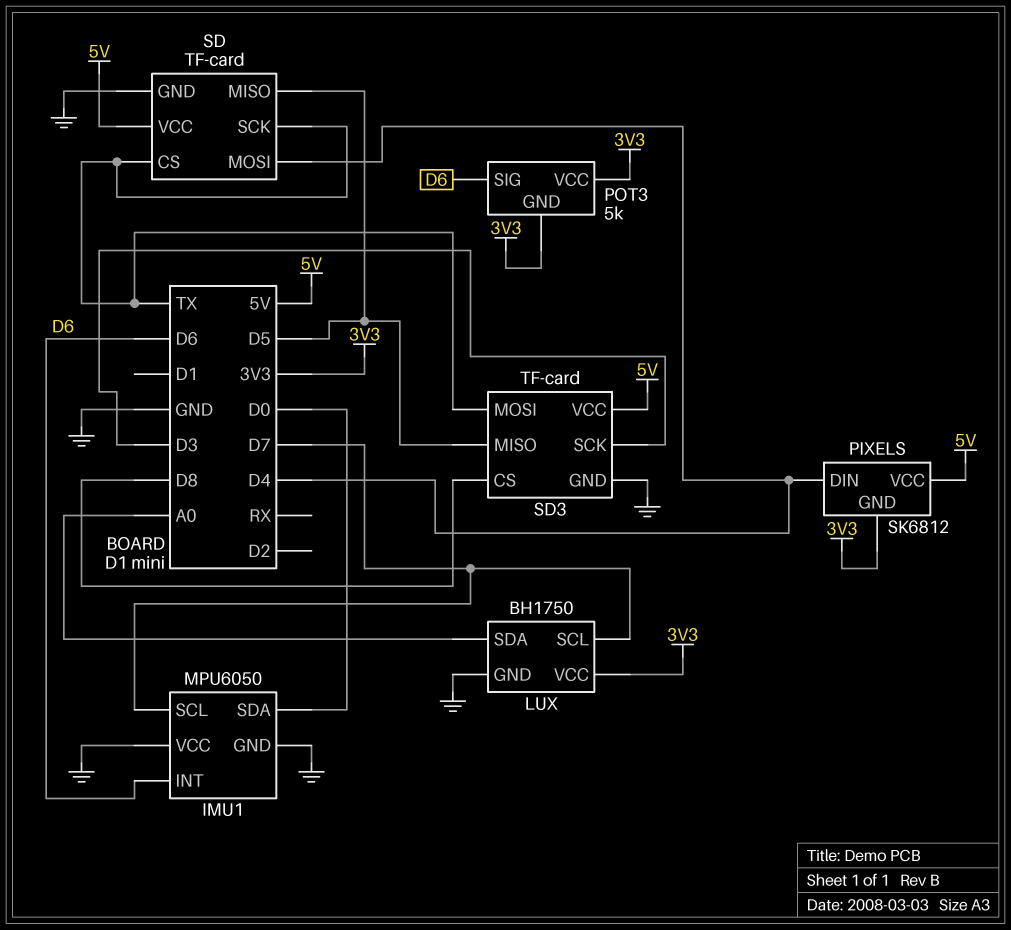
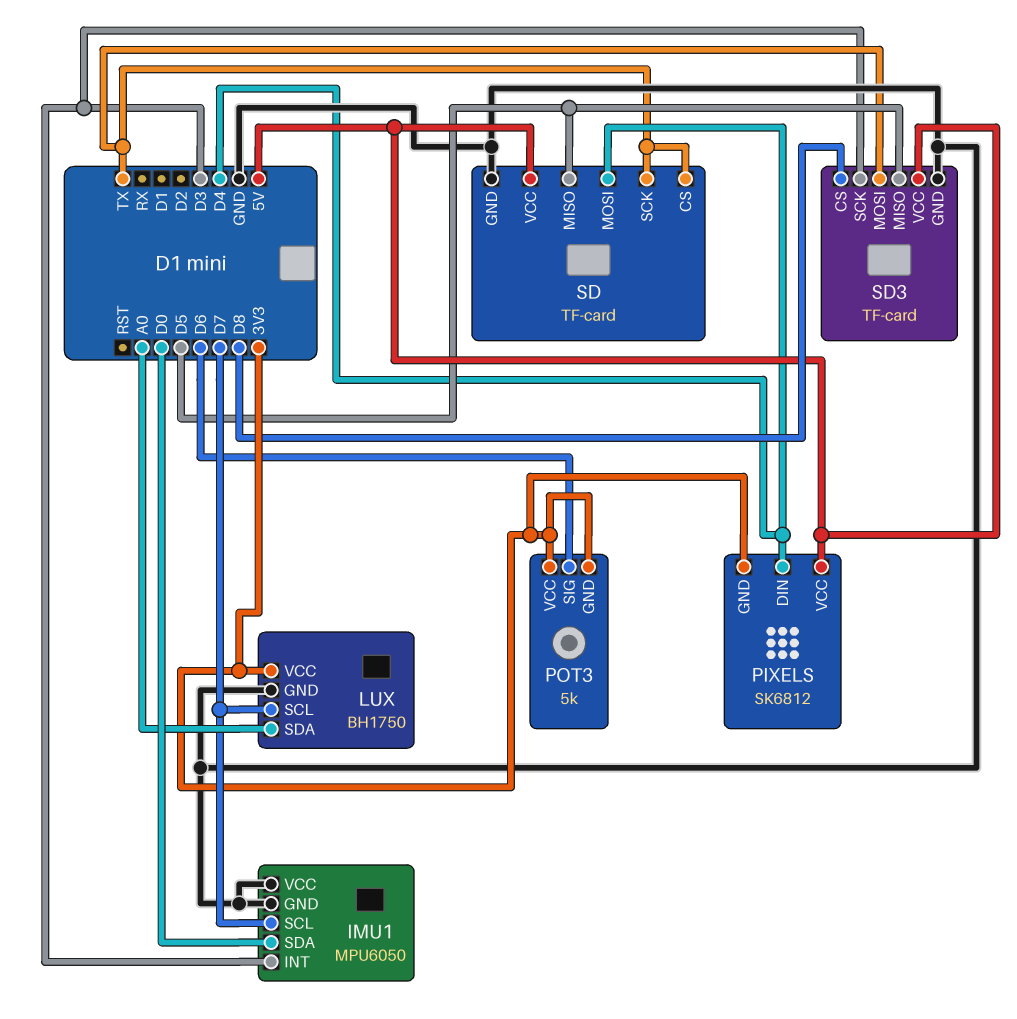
IMU1 pin INT: D6 -> D3

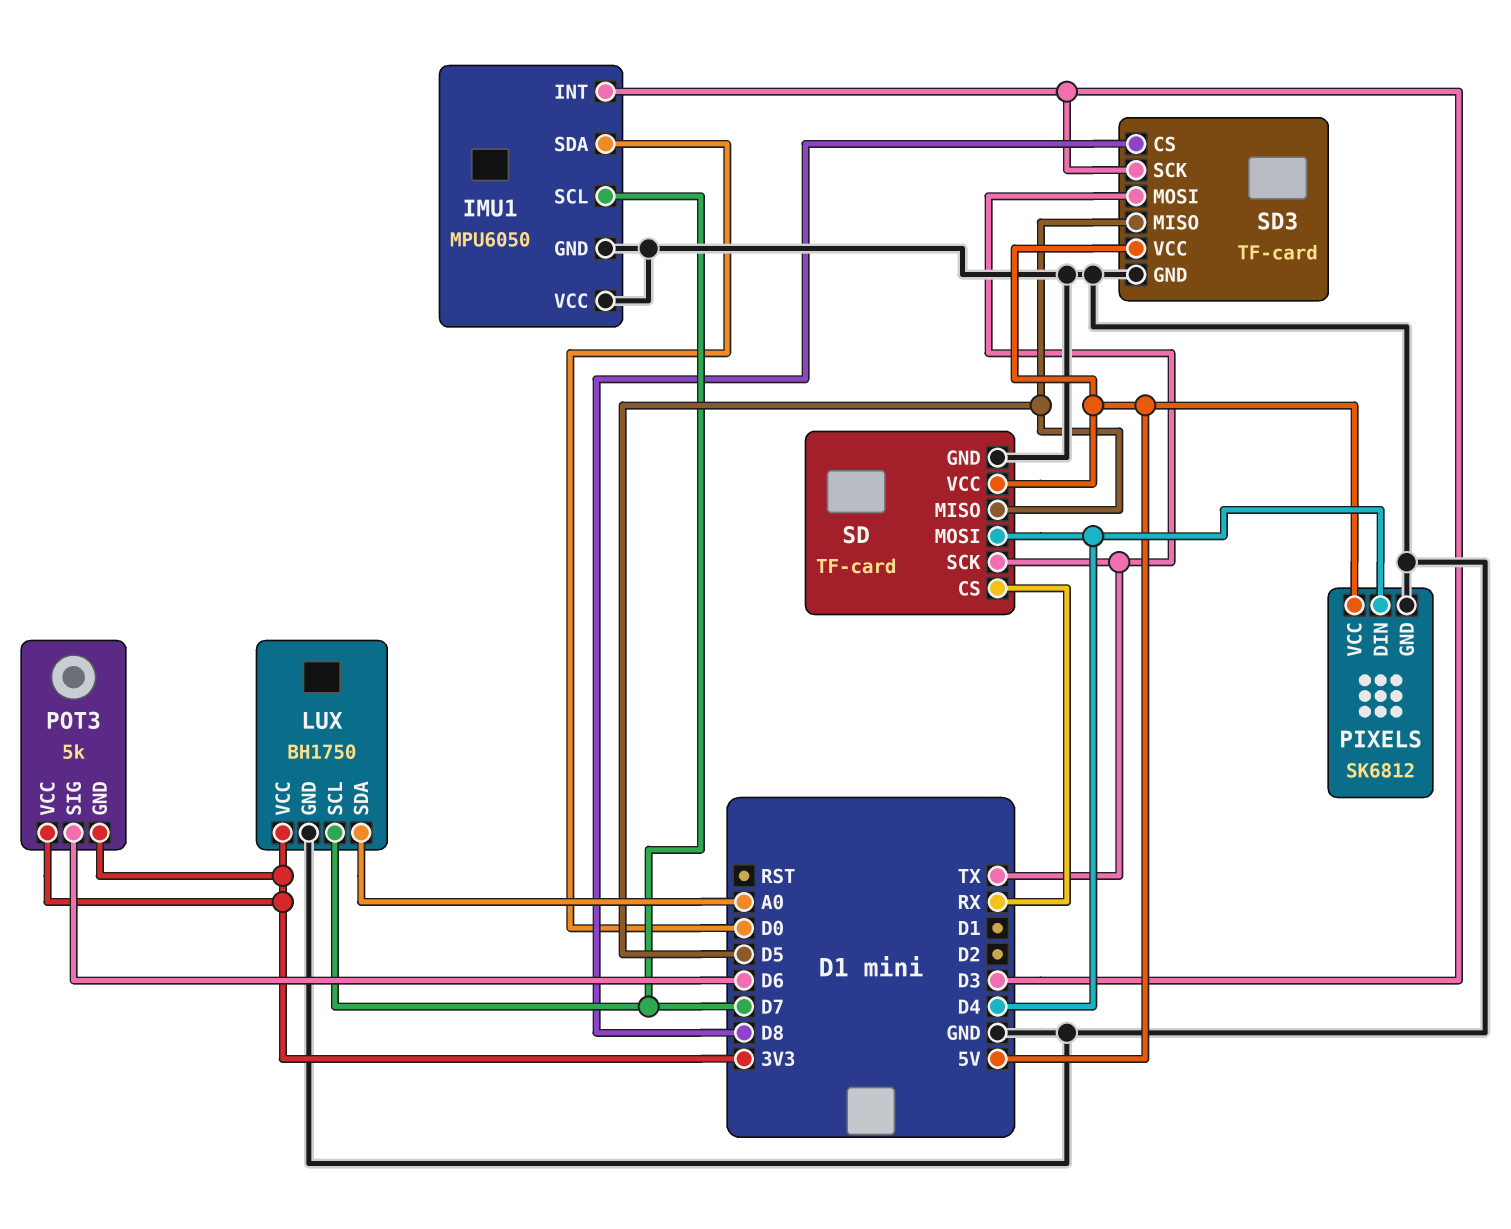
PIXELS pin GND: 3V3 -> GND
SD pin CS: TX -> RX

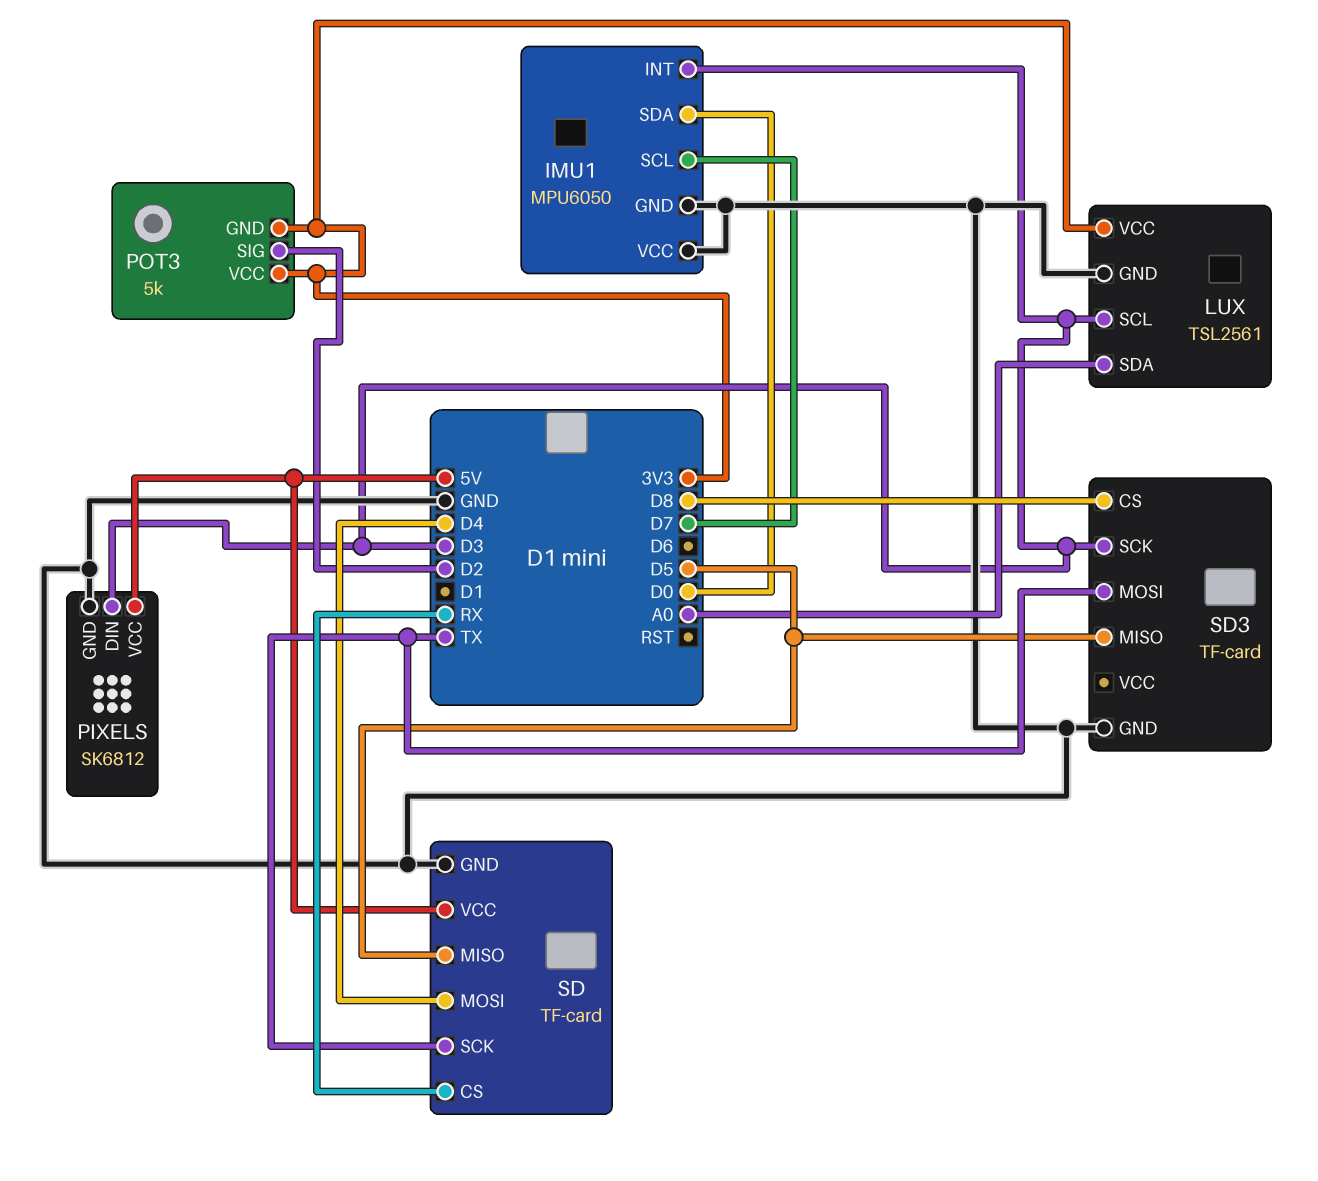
LUX: BH1750 -> TSL2561
LUX pin SCL: D7 -> D3
PIXELS pin DIN: D4 -> D3
POT3 pin SIG: D6 -> D2
SD3 pin VCC: 5V -> none

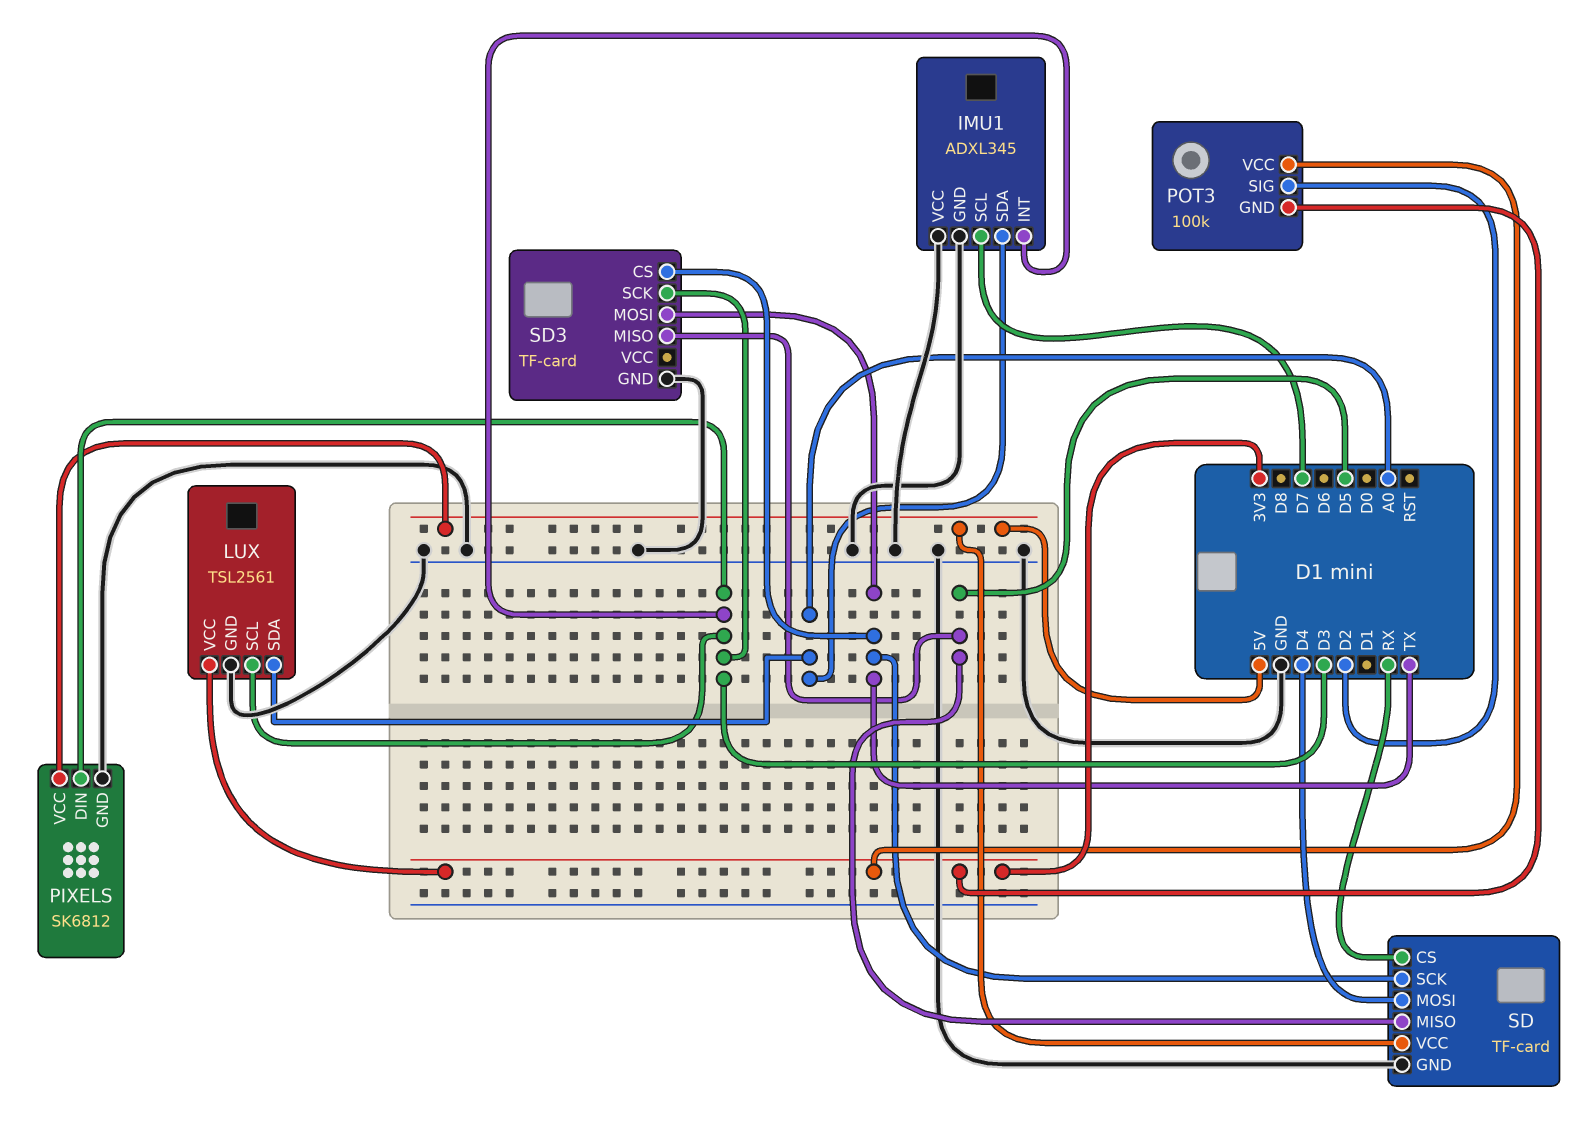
IMU1: MPU6050 -> ADXL345
IMU1 pin SDA: D0 -> A0
POT3: 5k -> 100k
SD3 pin CS: D8 -> TX

